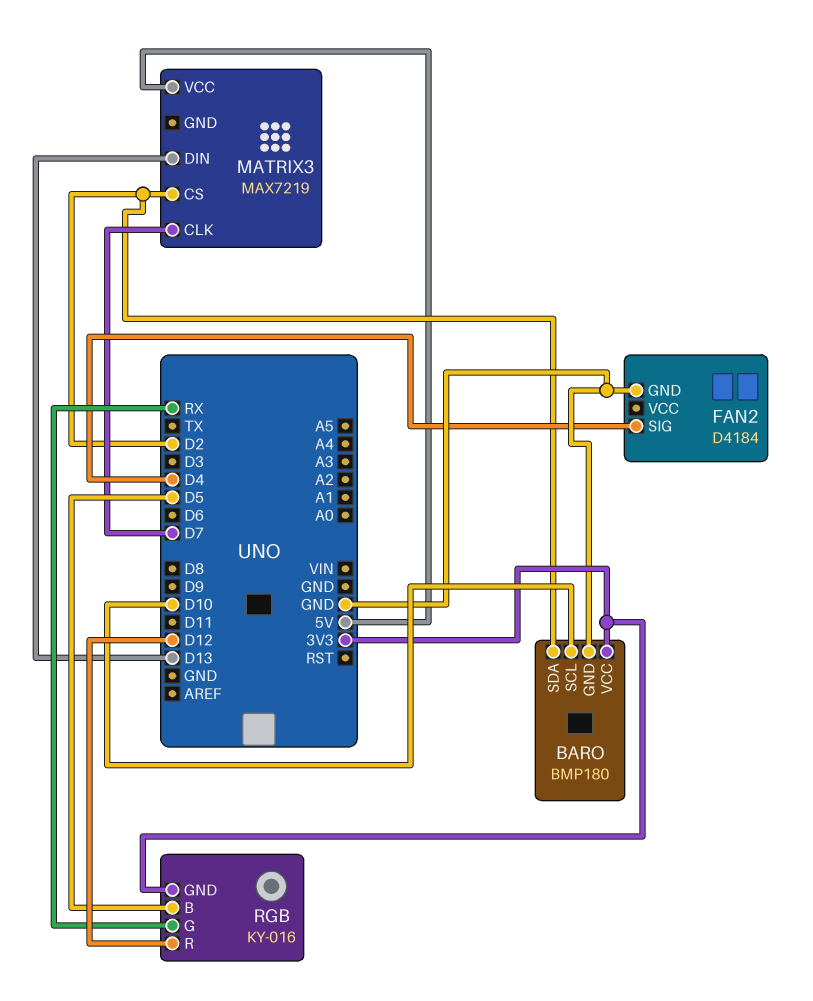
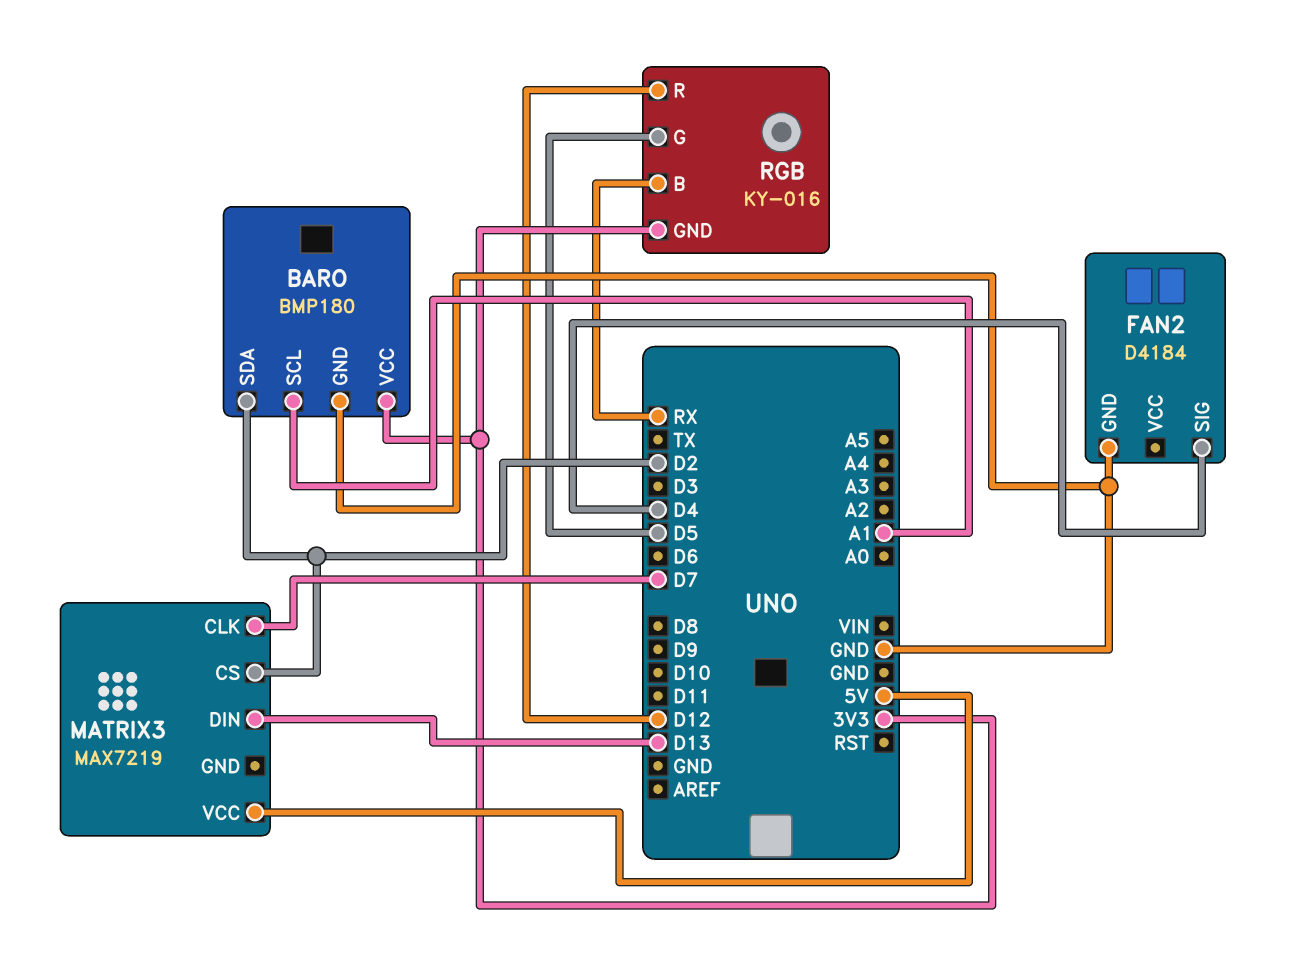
BARO pin SCL: D10 -> A1
RGB pin B: D5 -> RX
RGB pin G: RX -> D5

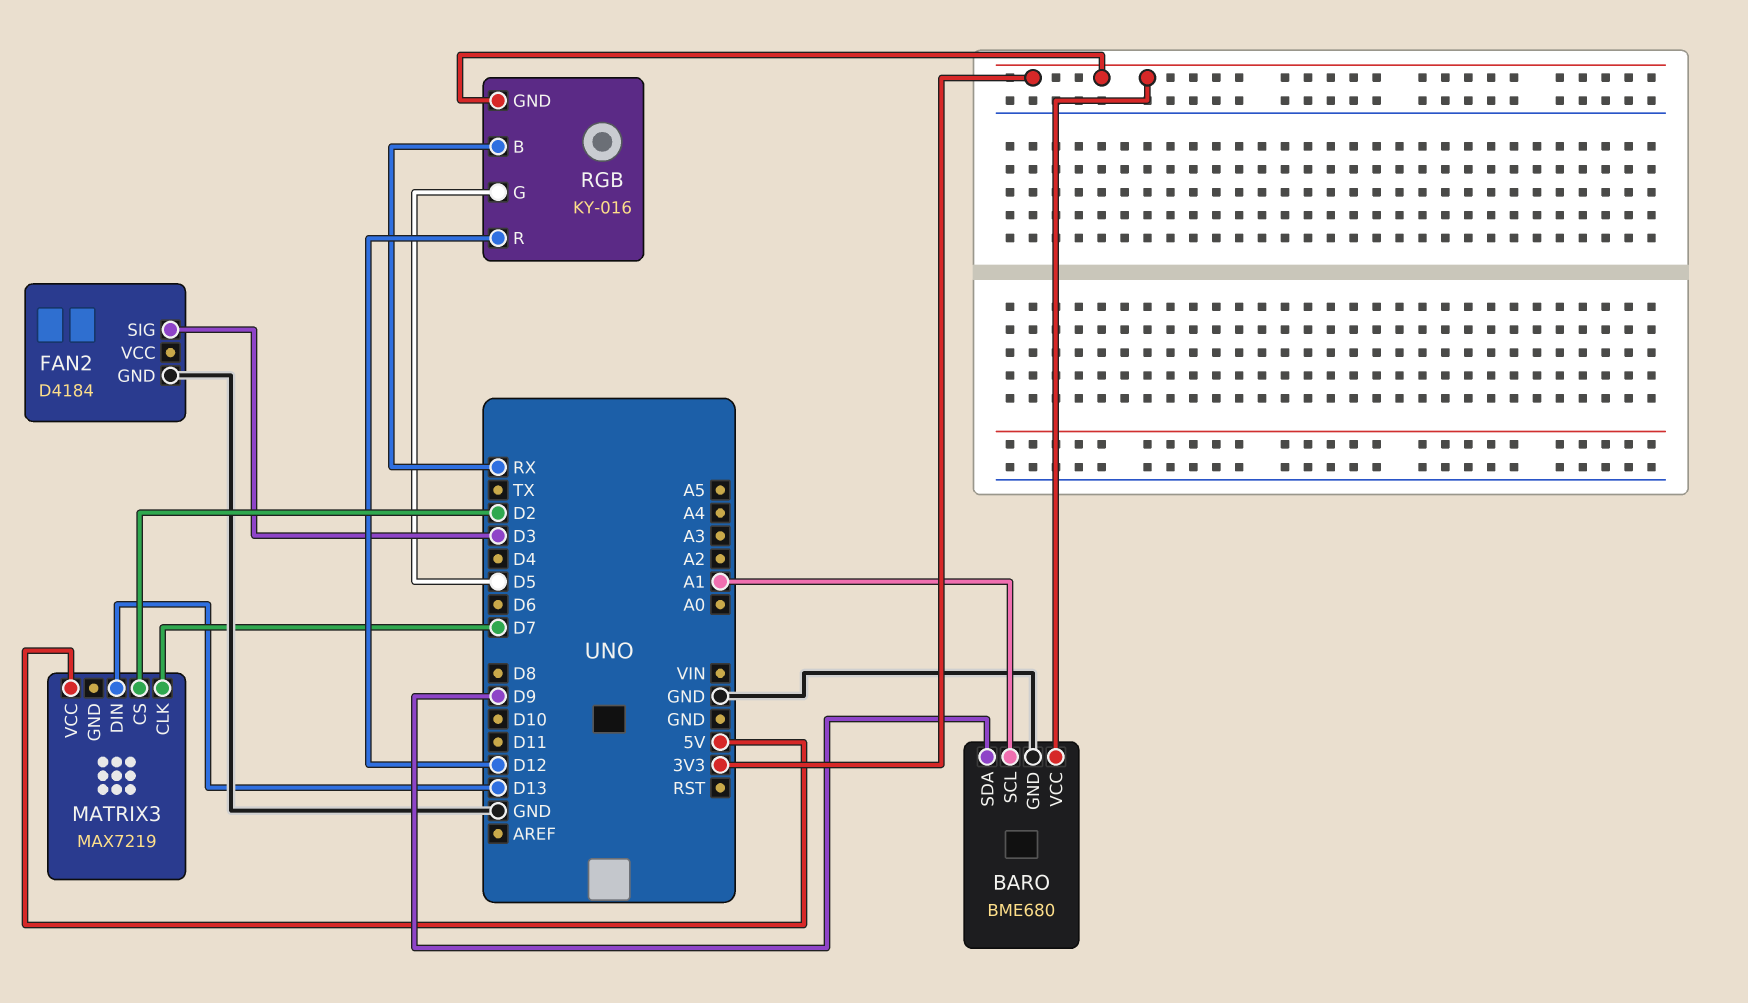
BARO: BMP180 -> BME680
BARO pin SDA: D2 -> D9
FAN2 pin SIG: D4 -> D3

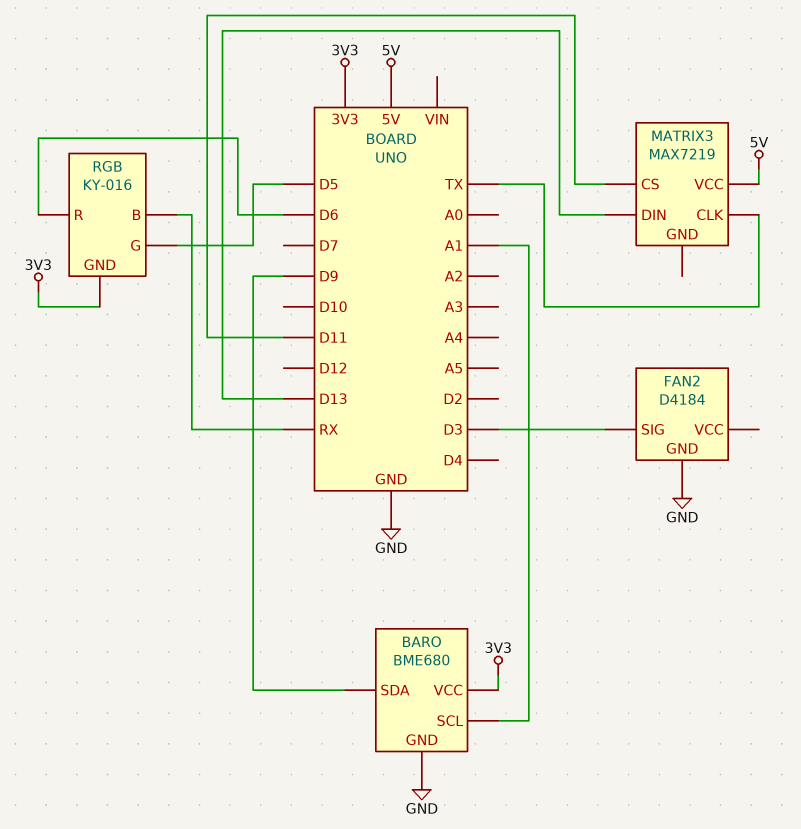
MATRIX3 pin CLK: D7 -> TX
MATRIX3 pin CS: D2 -> D11
RGB pin R: D12 -> D6

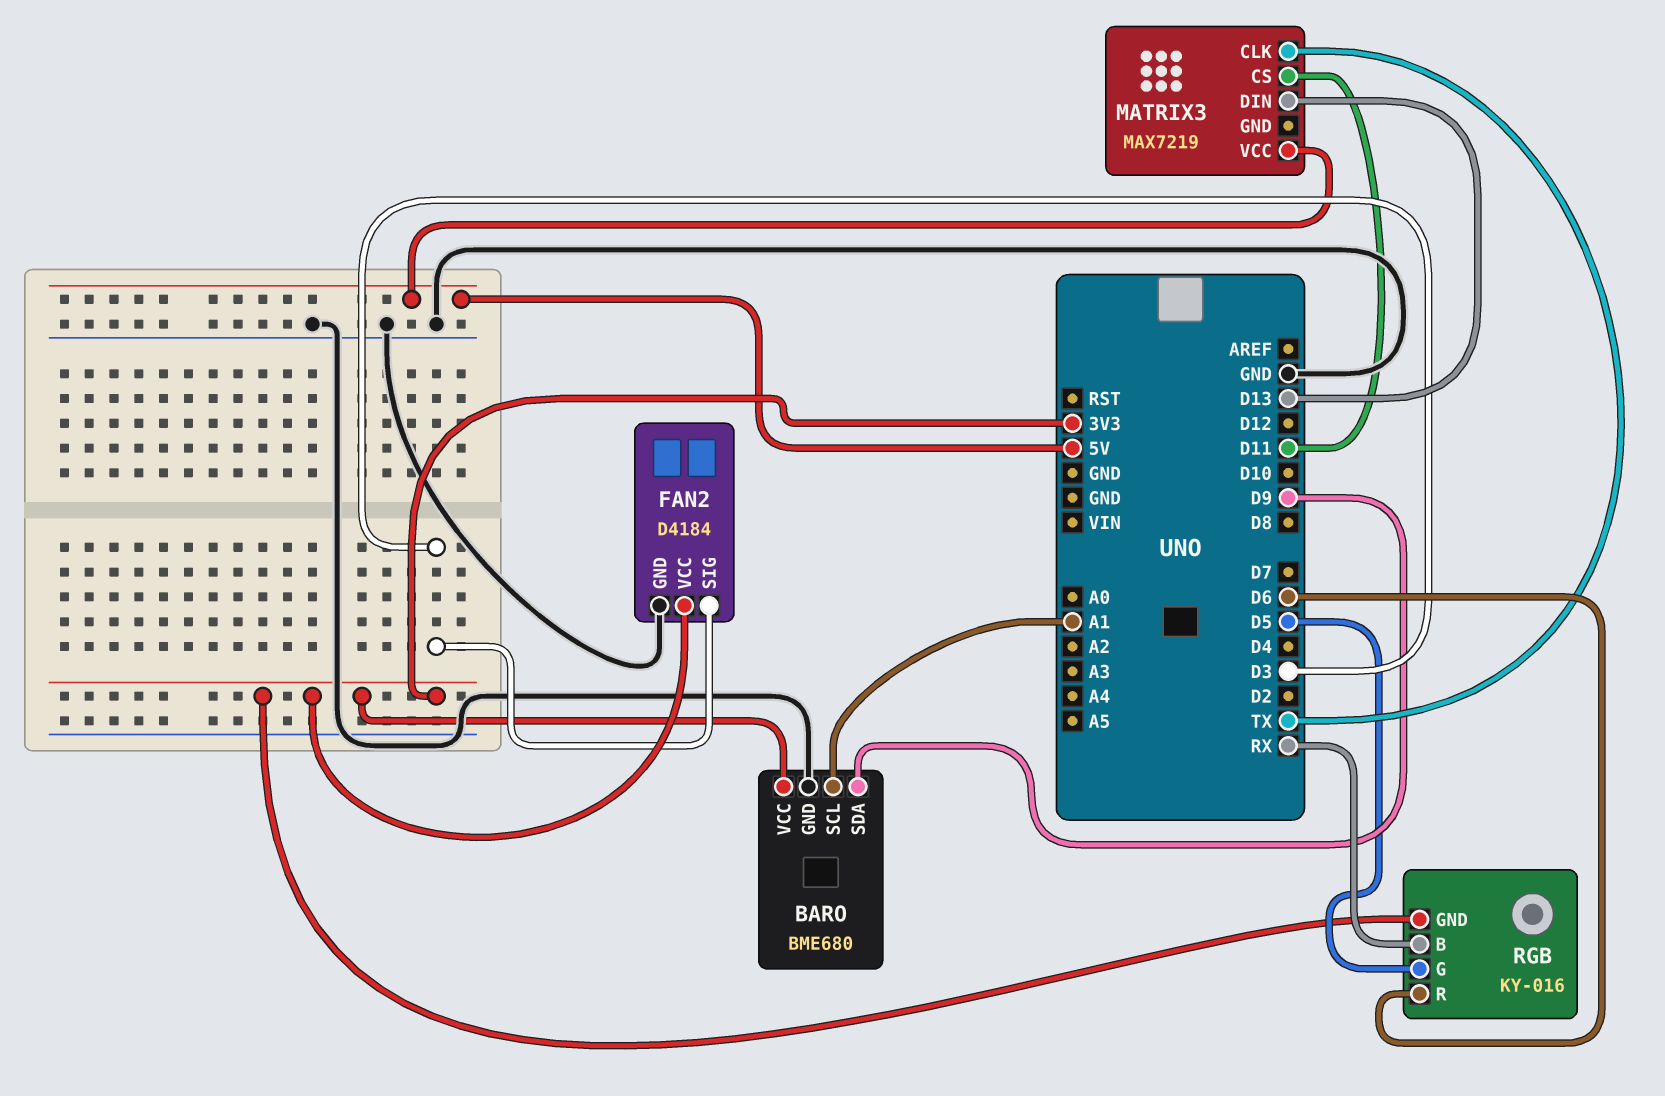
FAN2 pin VCC: none -> 3V3

